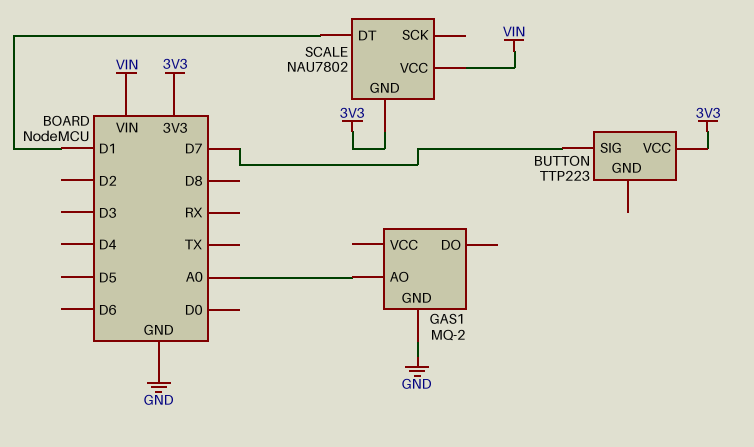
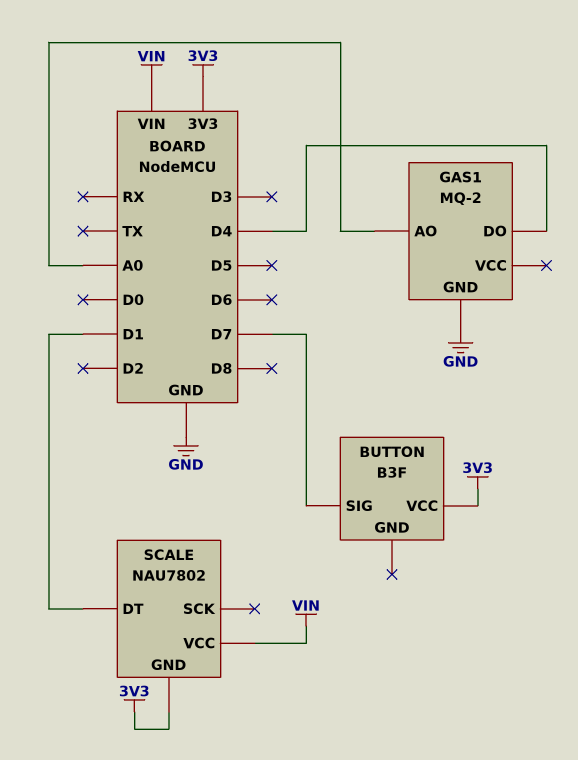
BUTTON: TTP223 -> B3F
GAS1 pin DO: none -> D4

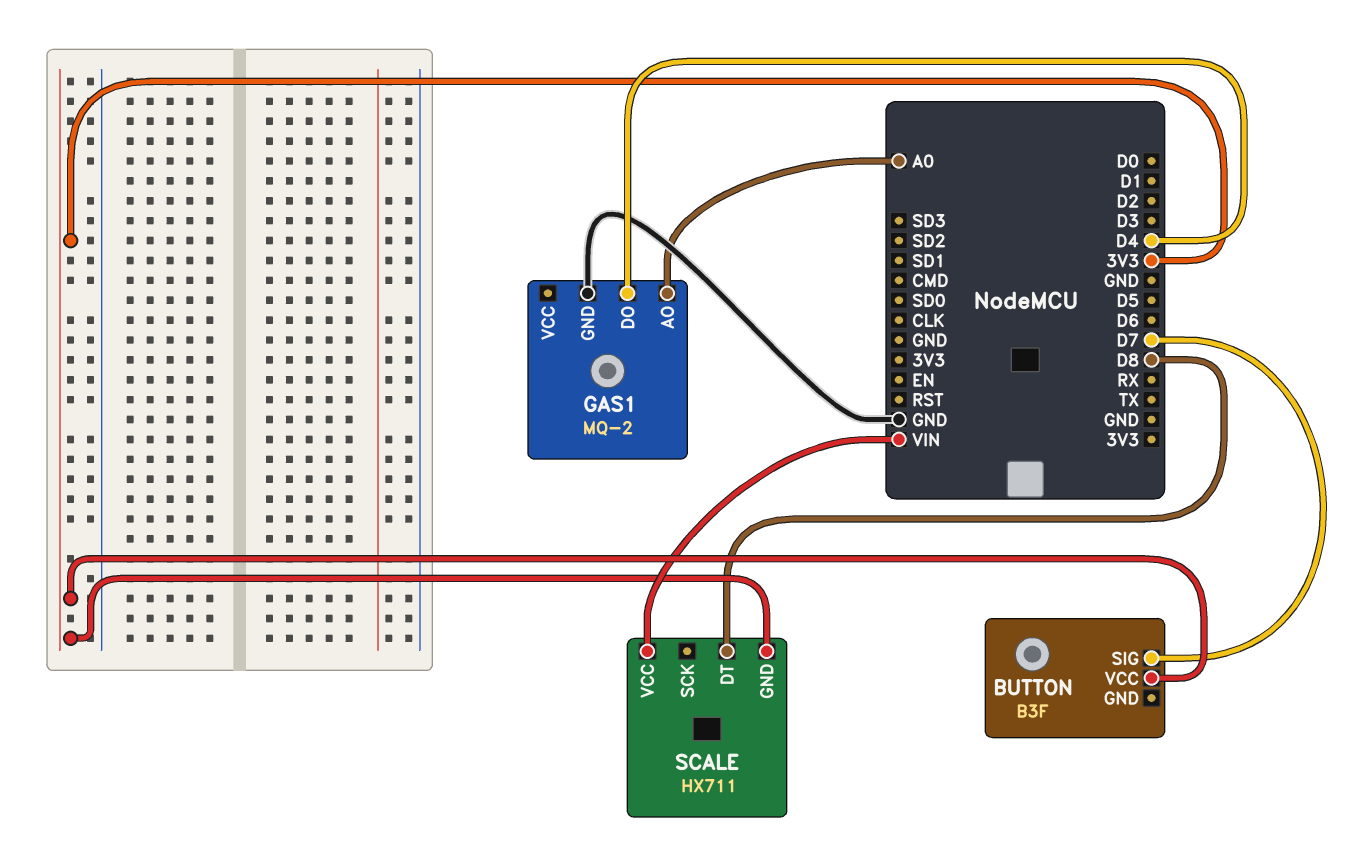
SCALE: NAU7802 -> HX711
SCALE pin DT: D1 -> D8

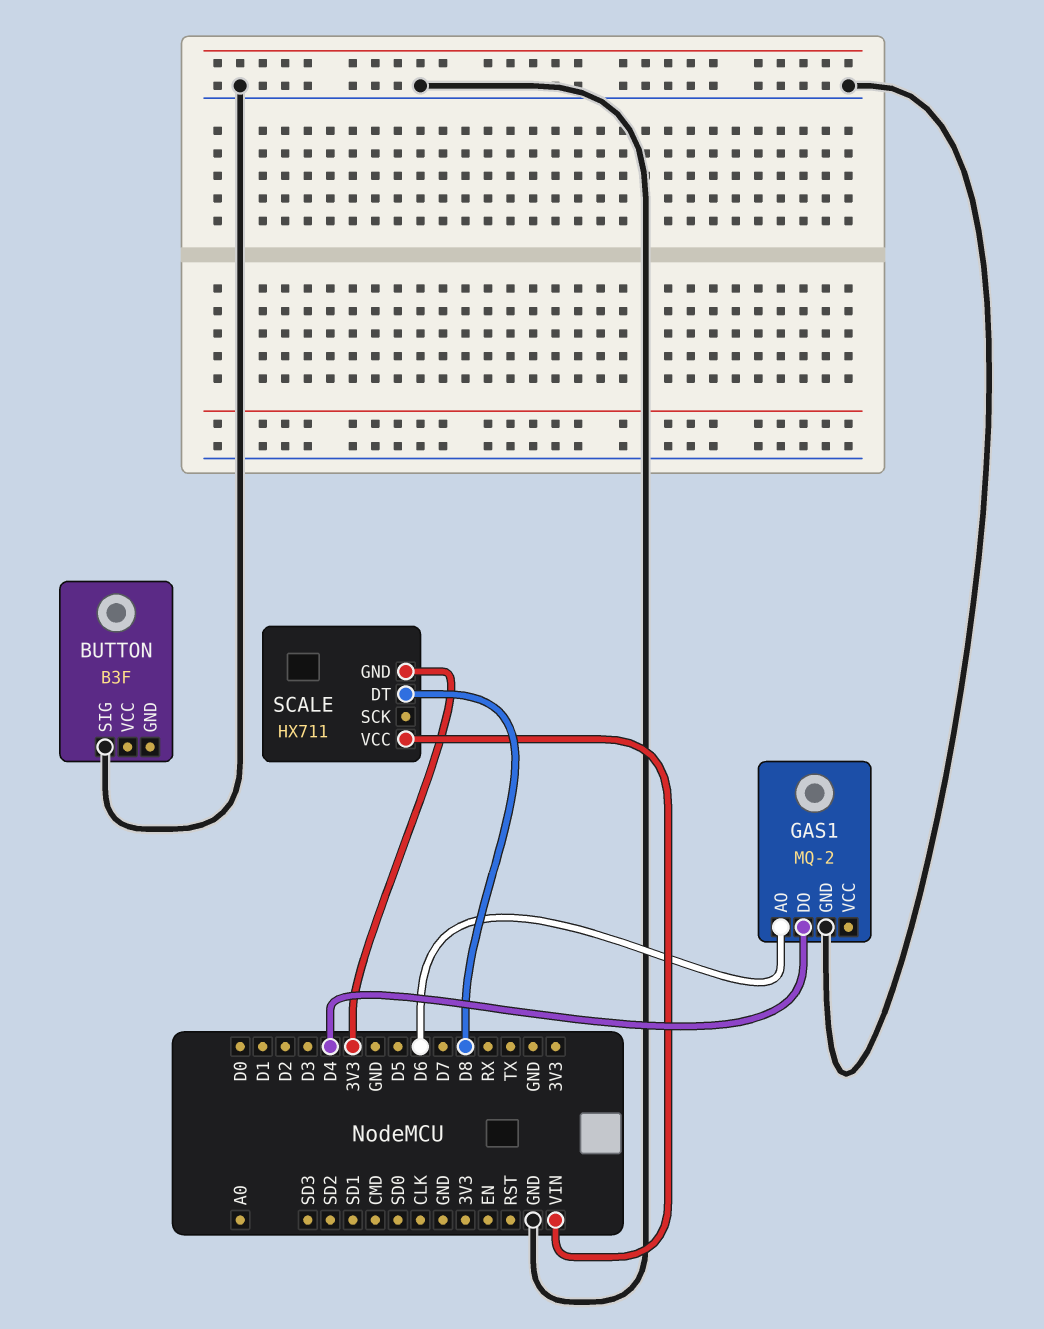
BUTTON pin SIG: D7 -> GND
BUTTON pin VCC: 3V3 -> none
GAS1 pin AO: A0 -> D6

